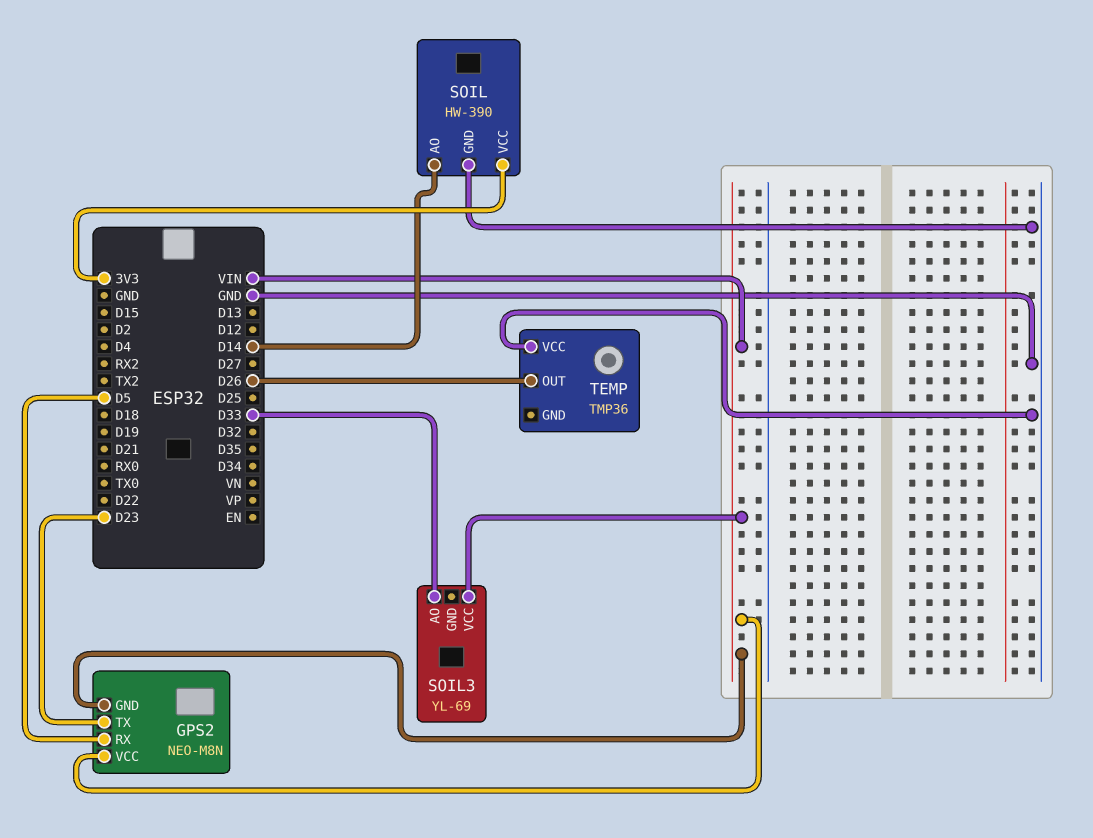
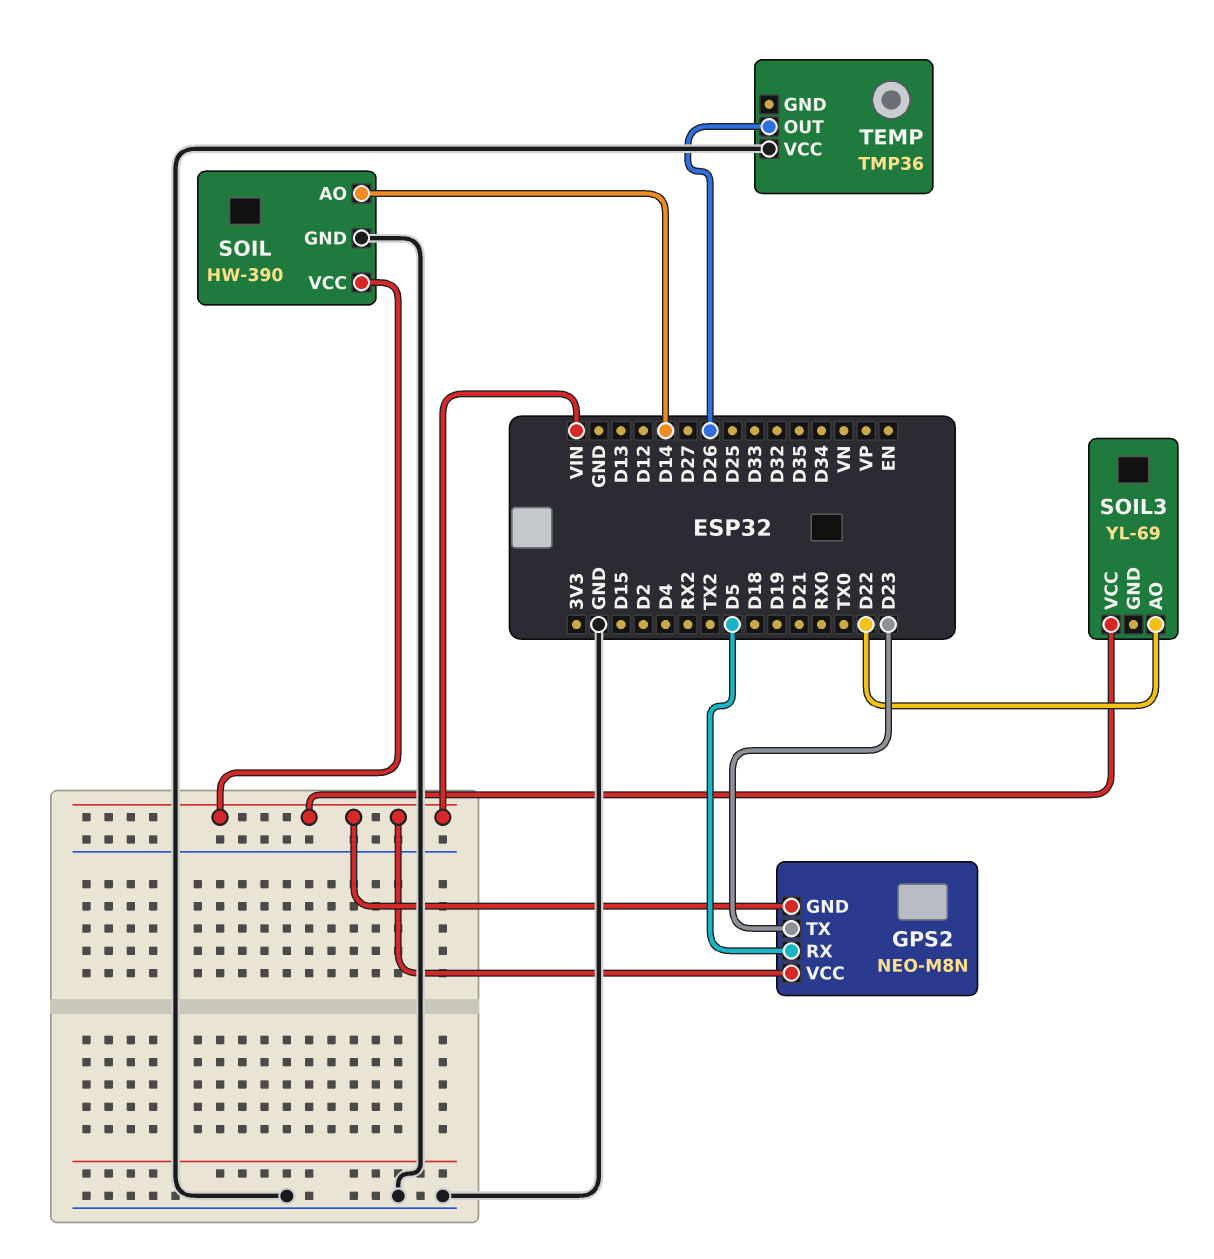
SOIL pin VCC: 3V3 -> VIN
SOIL3 pin AO: D33 -> D22

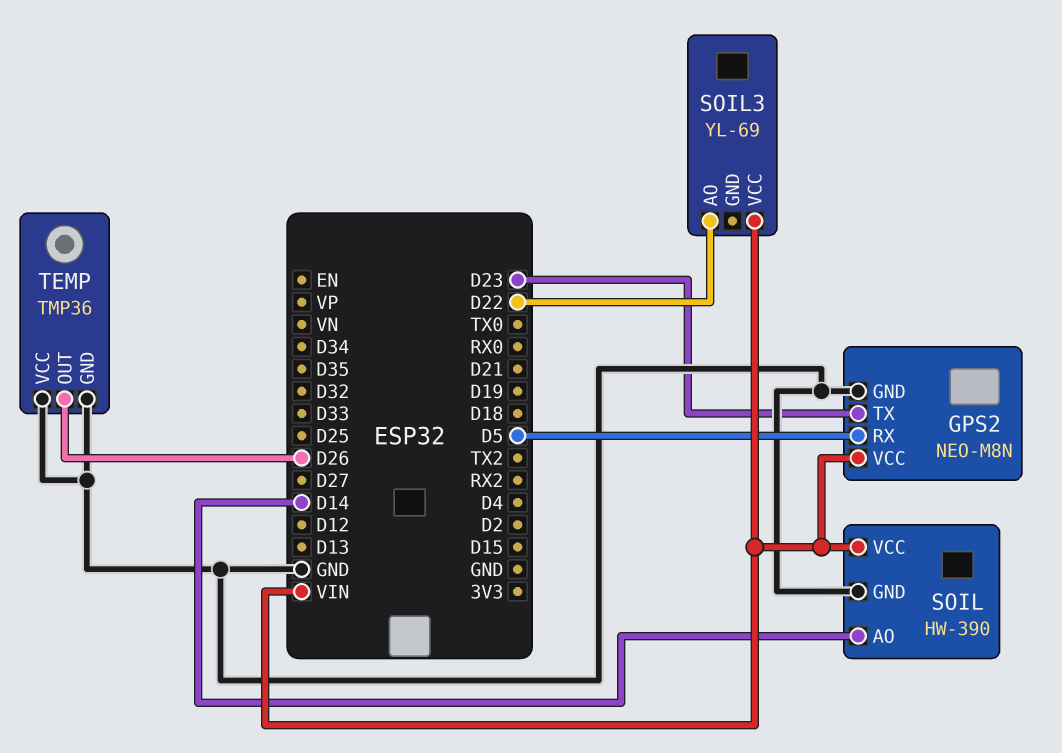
GPS2 pin GND: VIN -> GND
TEMP pin GND: none -> GND

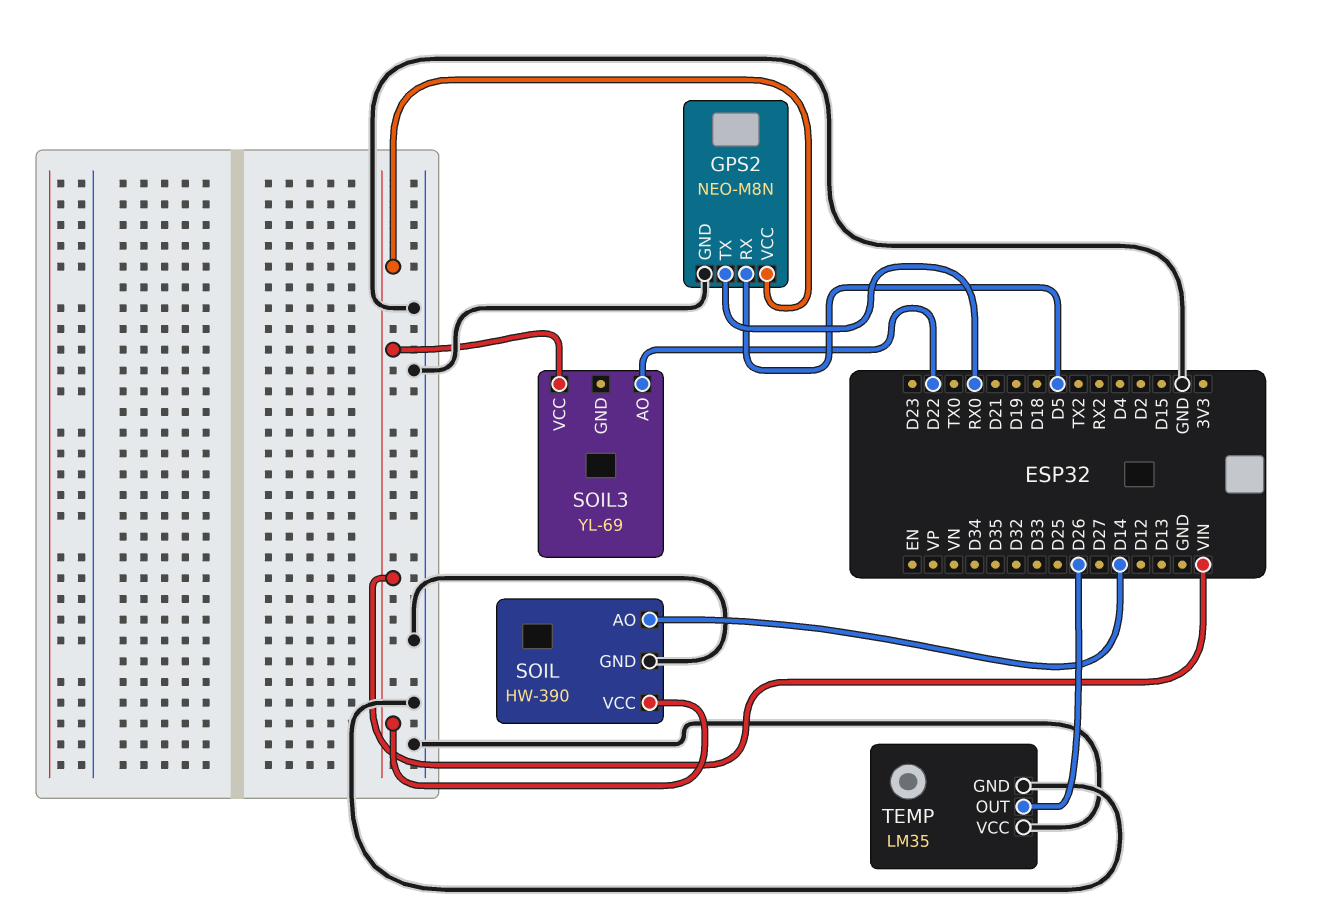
GPS2 pin TX: D23 -> RX0
TEMP: TMP36 -> LM35

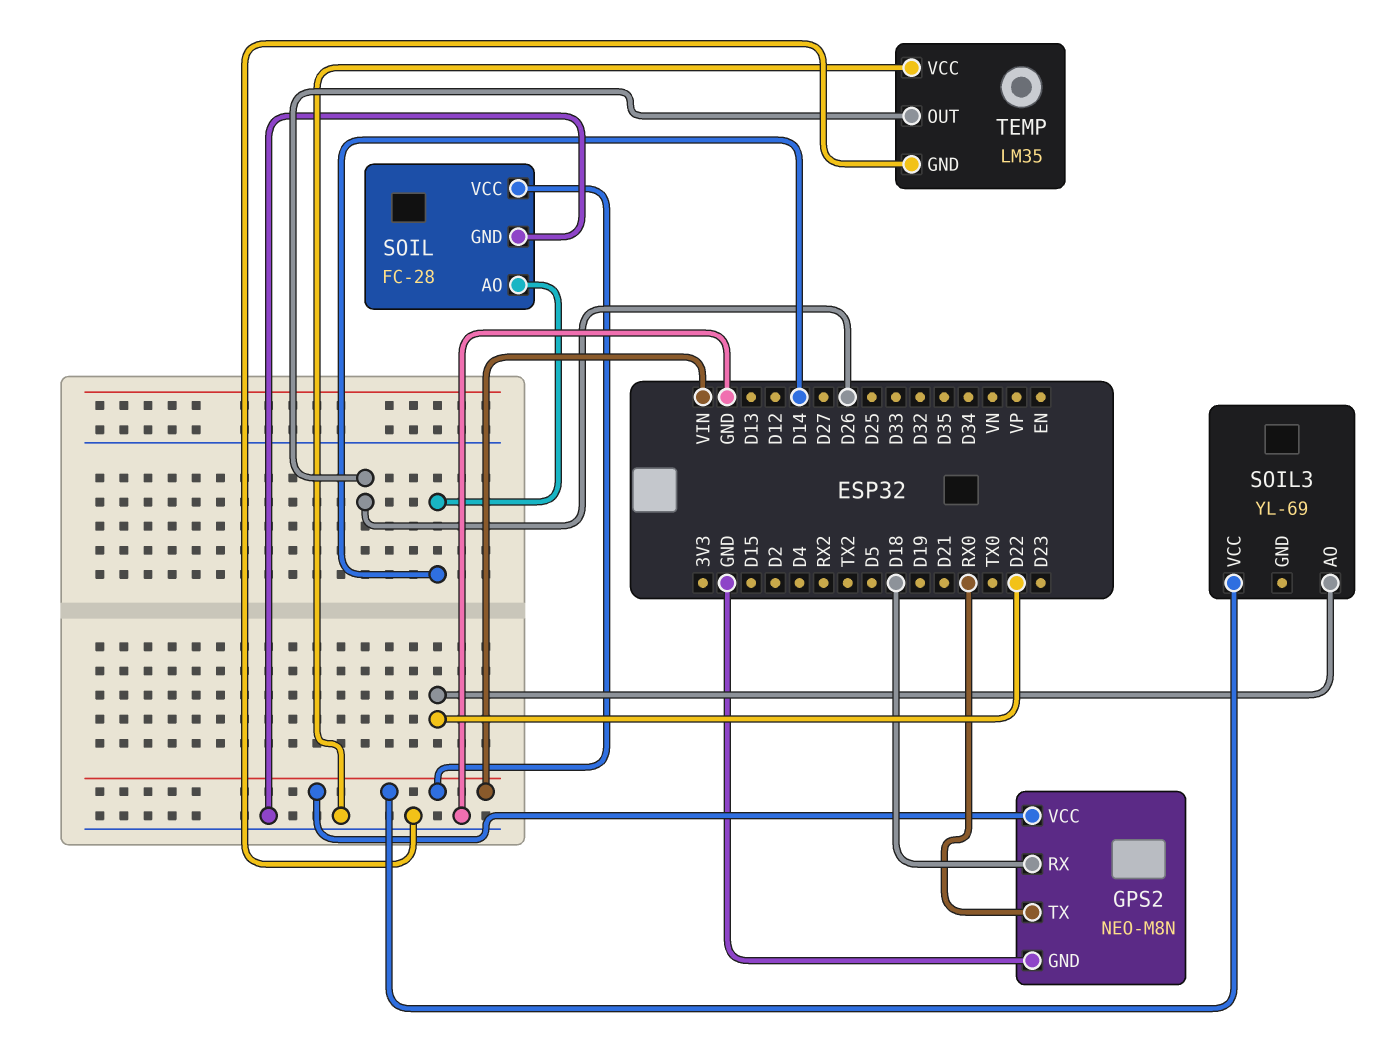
GPS2 pin RX: D5 -> D18
SOIL: HW-390 -> FC-28

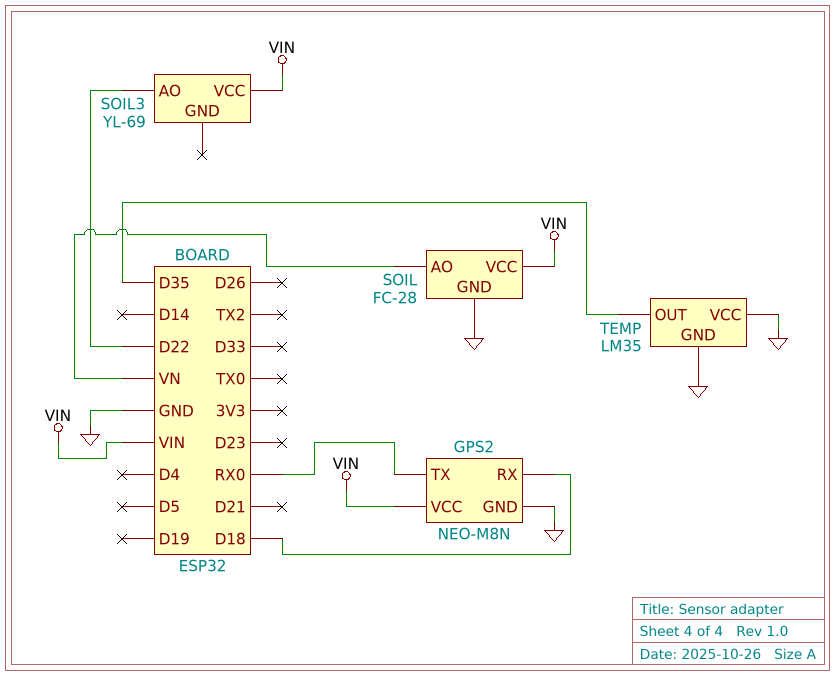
SOIL pin AO: D14 -> VN
TEMP pin OUT: D26 -> D35

